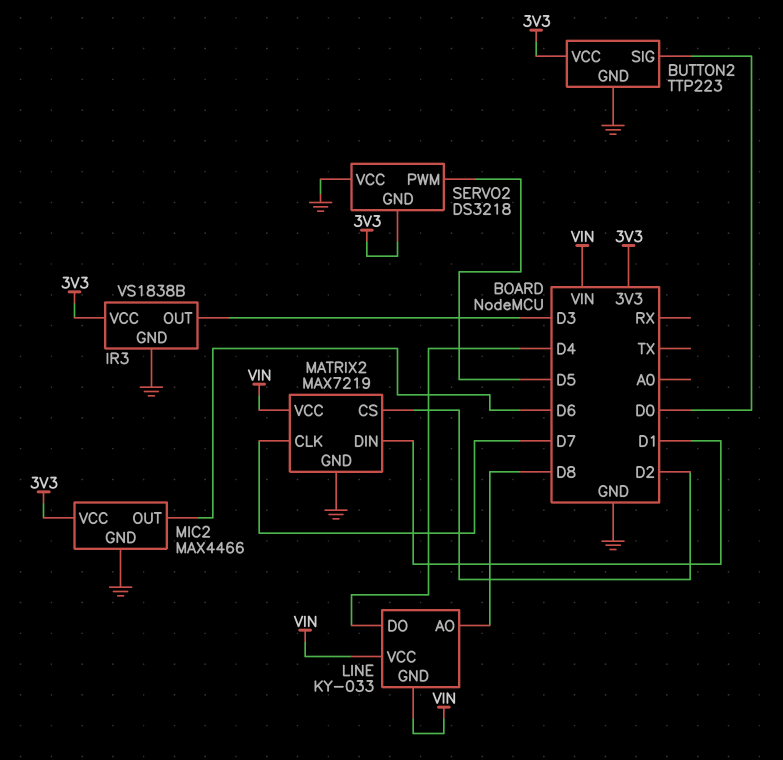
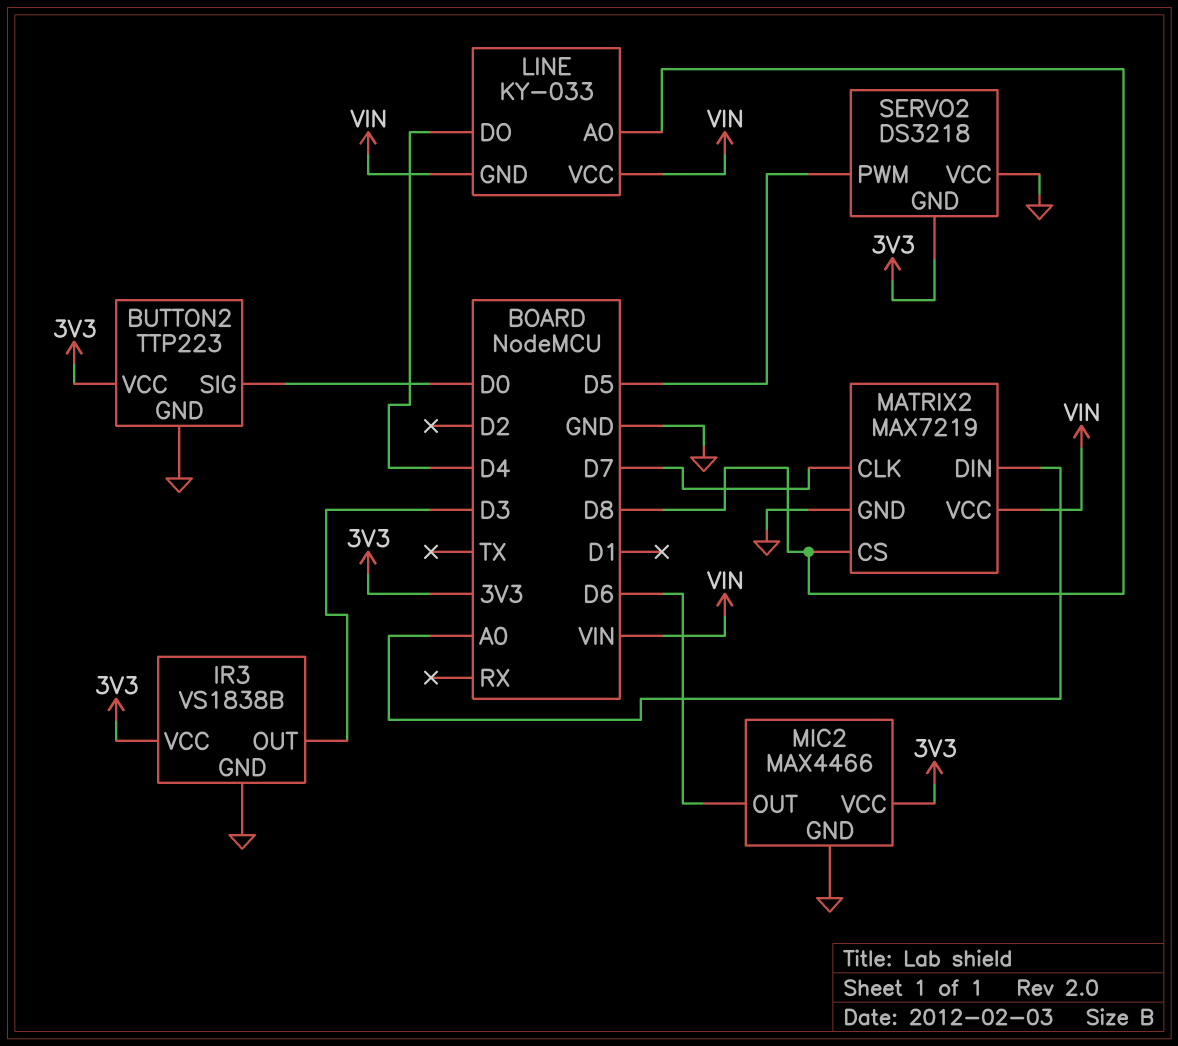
MATRIX2 pin CS: D2 -> D8
MATRIX2 pin DIN: D1 -> A0

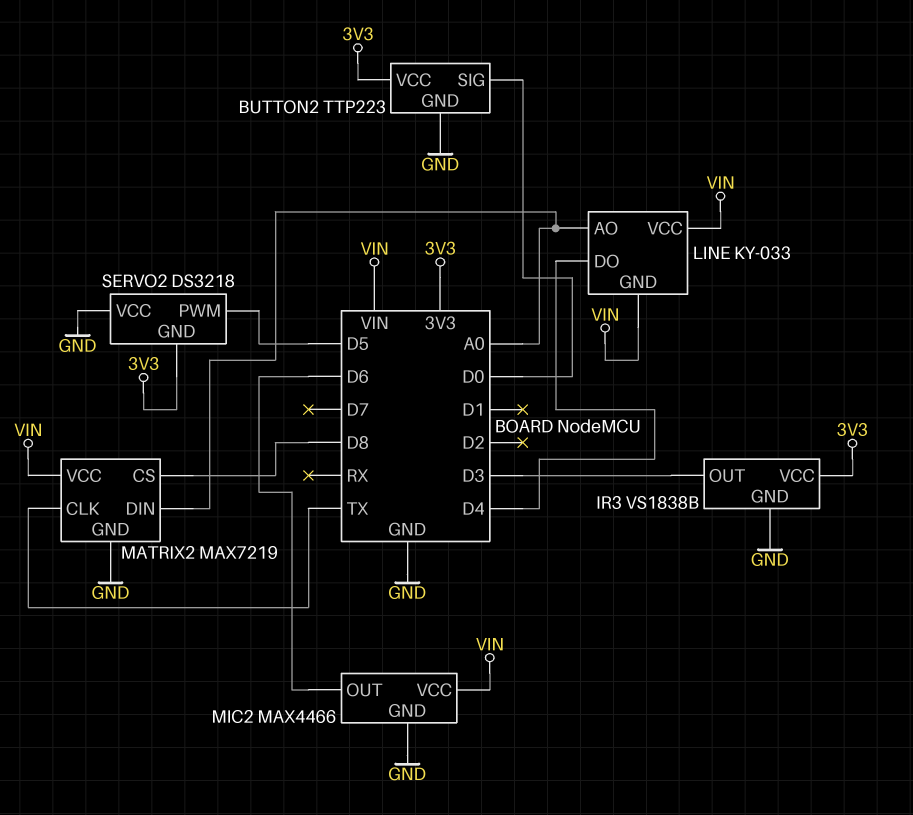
LINE pin AO: D8 -> A0
MATRIX2 pin CLK: D7 -> TX
MIC2 pin VCC: 3V3 -> VIN

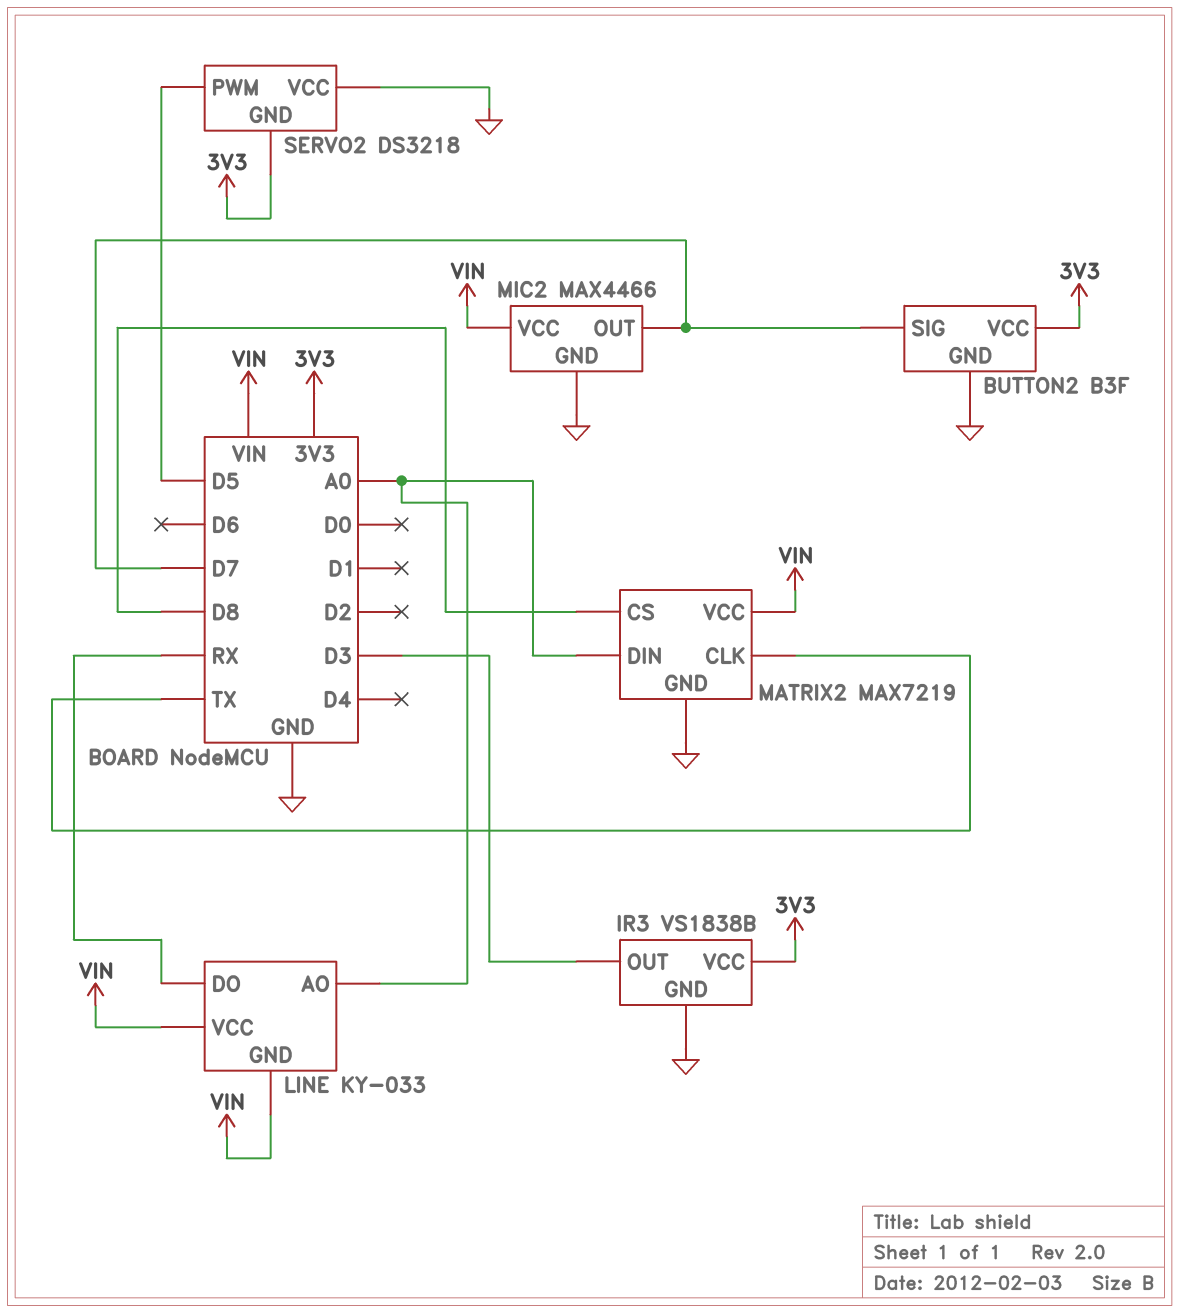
BUTTON2: TTP223 -> B3F
BUTTON2 pin SIG: D0 -> D7
LINE pin DO: D4 -> RX
MIC2 pin OUT: D6 -> D7

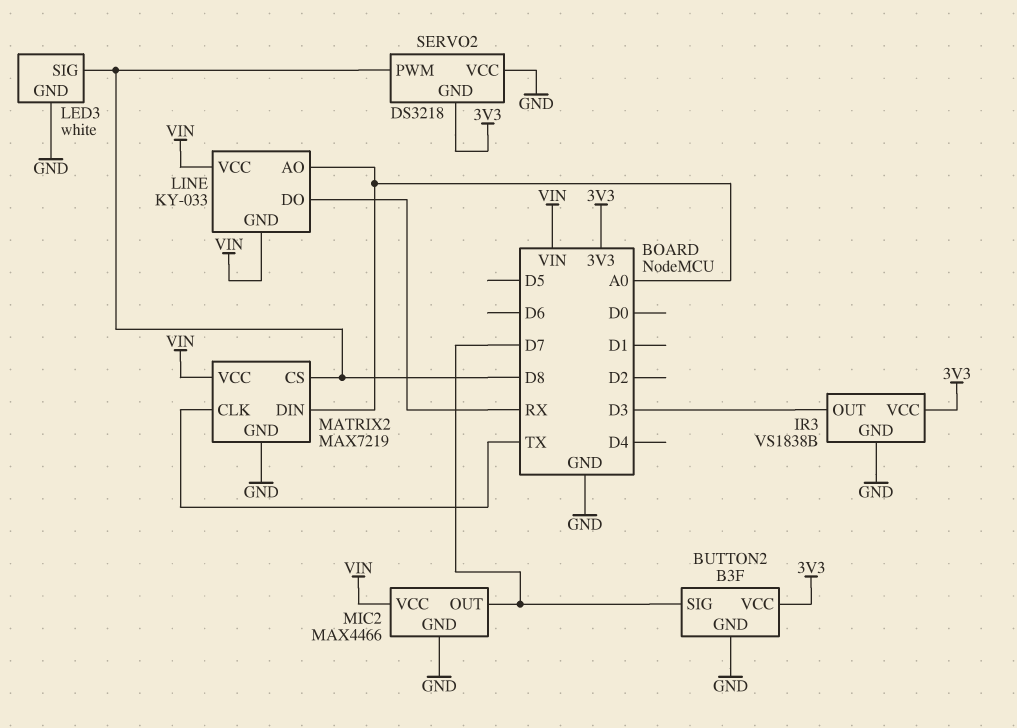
LED3: none -> white
LED3 pin GND: none -> GND
LED3 pin SIG: none -> D8
SERVO2 pin PWM: D5 -> D8

